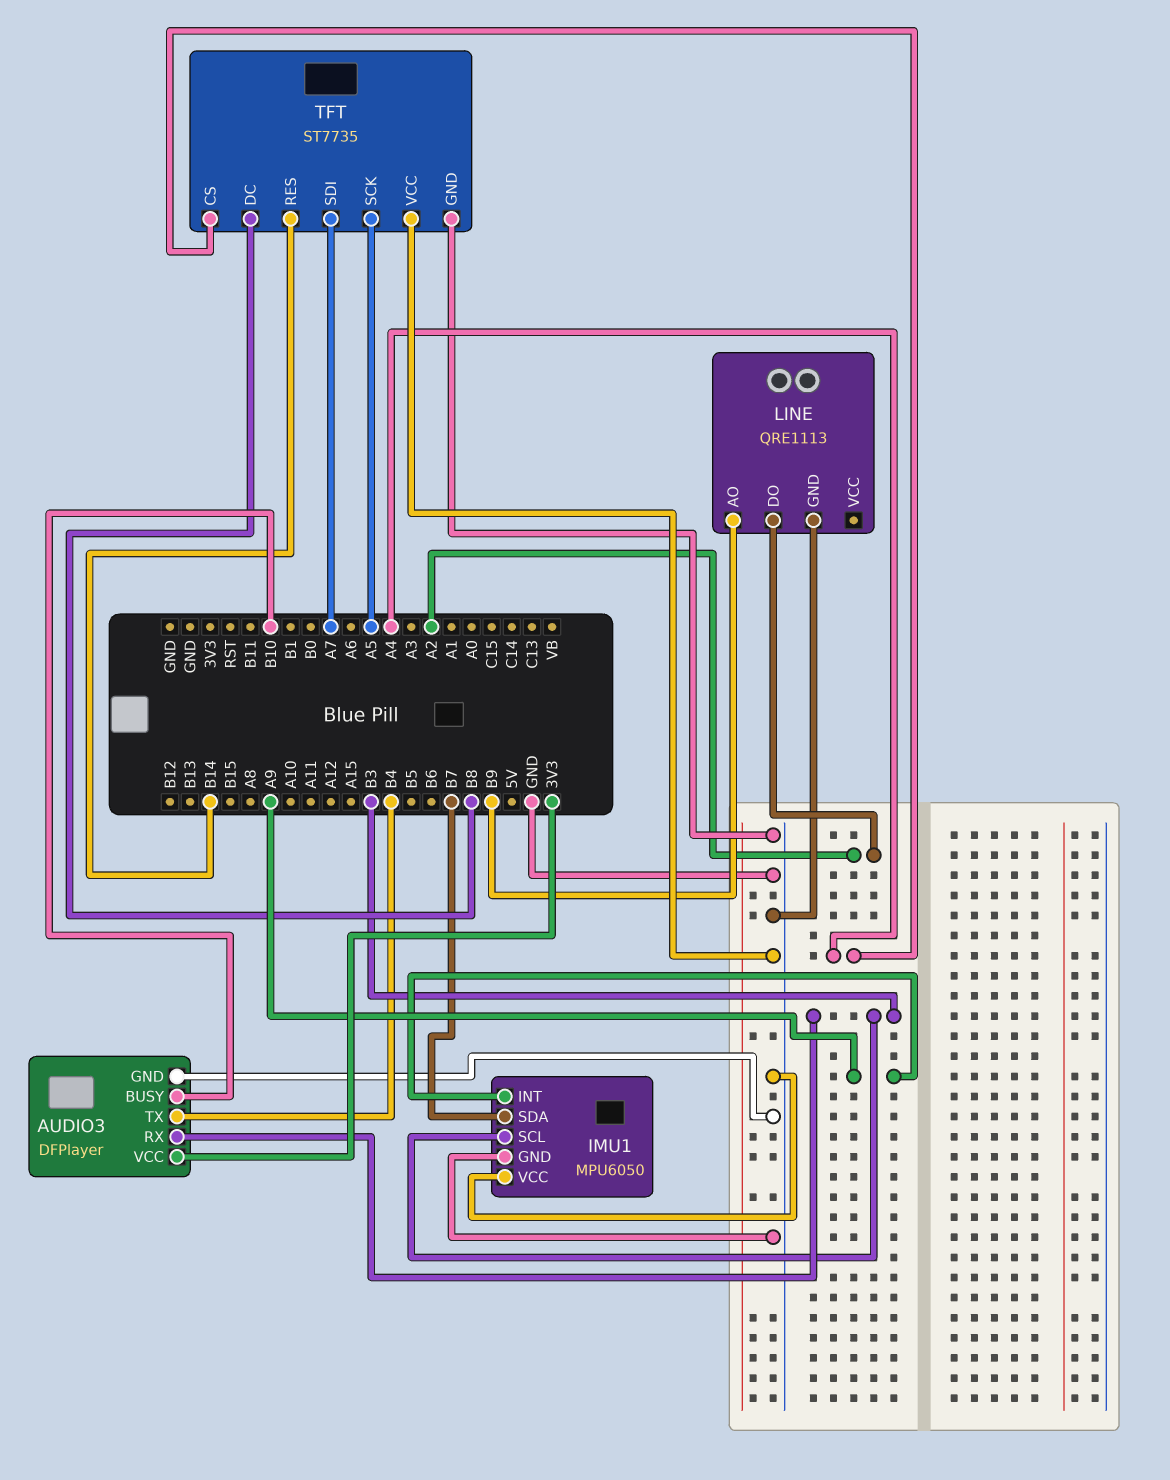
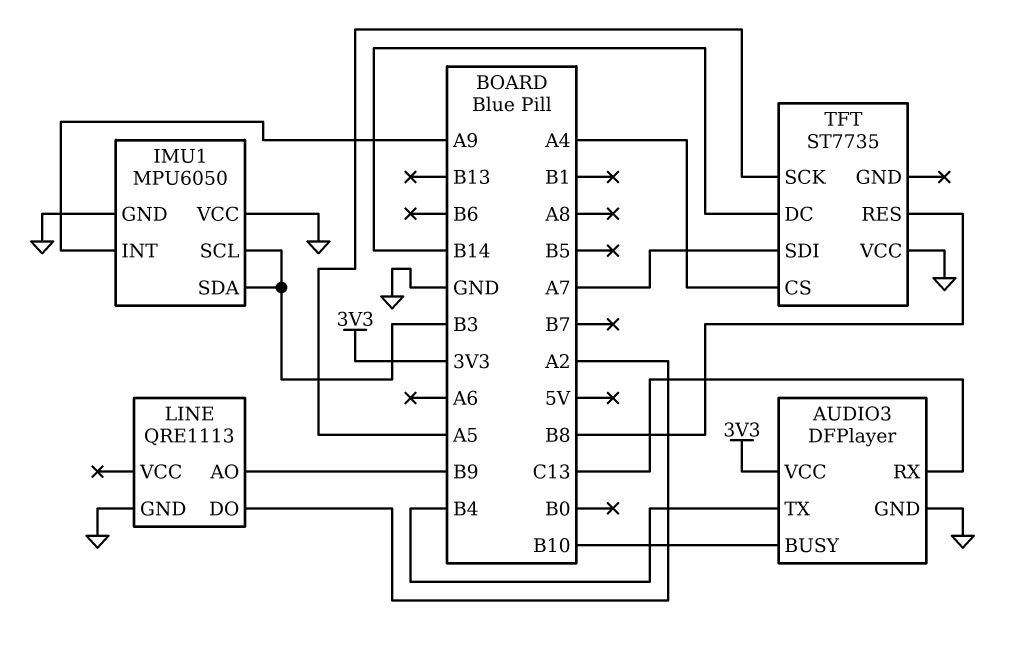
AUDIO3 pin RX: B3 -> C13
IMU1 pin SDA: B7 -> B3
TFT pin DC: B8 -> B14
TFT pin GND: GND -> none
TFT pin RES: B14 -> B8

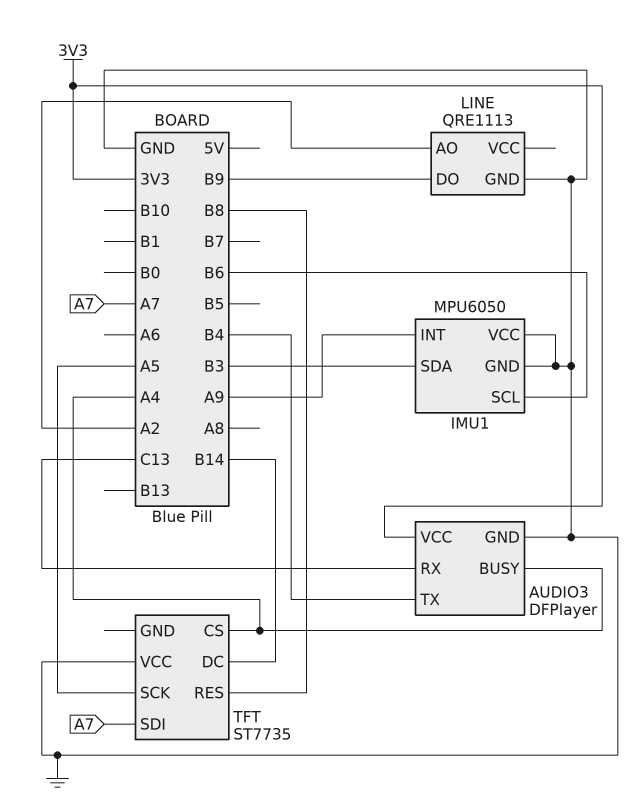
AUDIO3 pin BUSY: B10 -> A4
IMU1 pin SCL: B3 -> B6
LINE pin AO: B9 -> A2
LINE pin DO: A2 -> B9

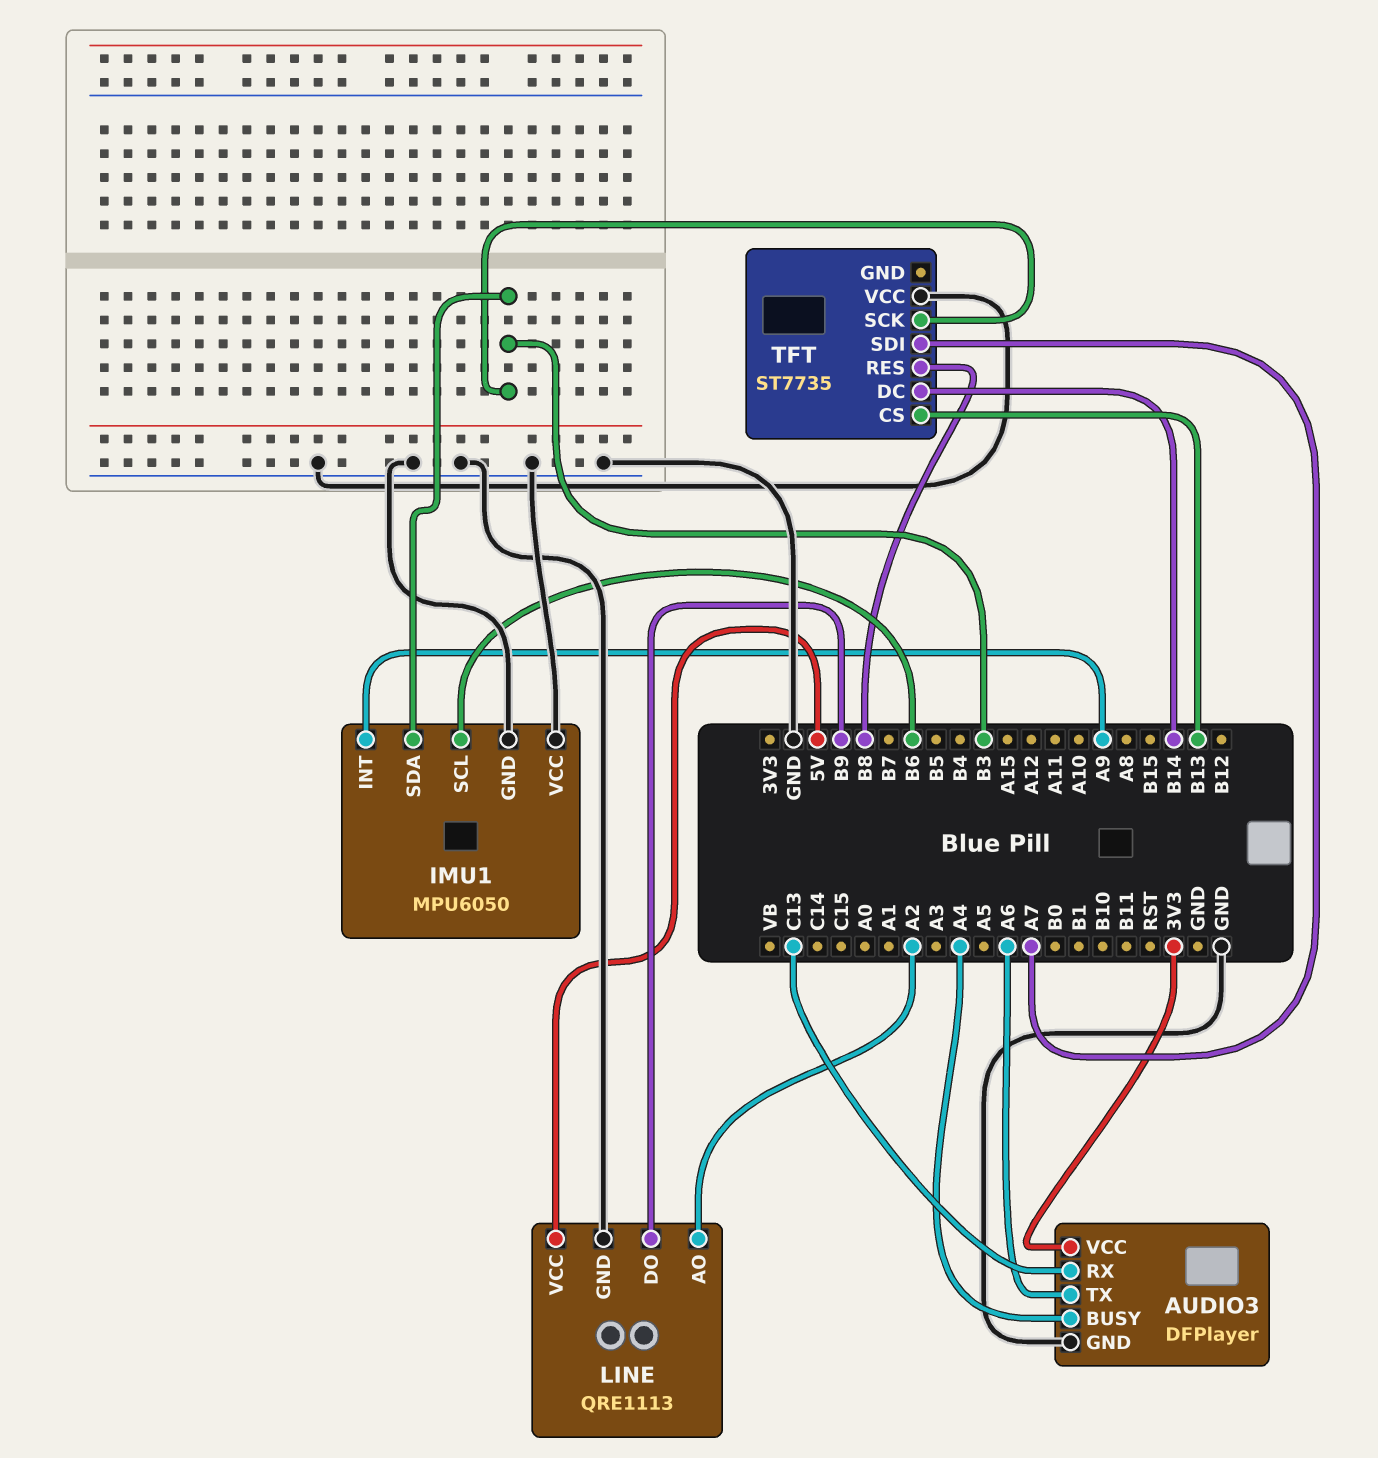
AUDIO3 pin TX: B4 -> A6
LINE pin VCC: none -> 5V
TFT pin CS: A4 -> B13
TFT pin SCK: A5 -> B3

